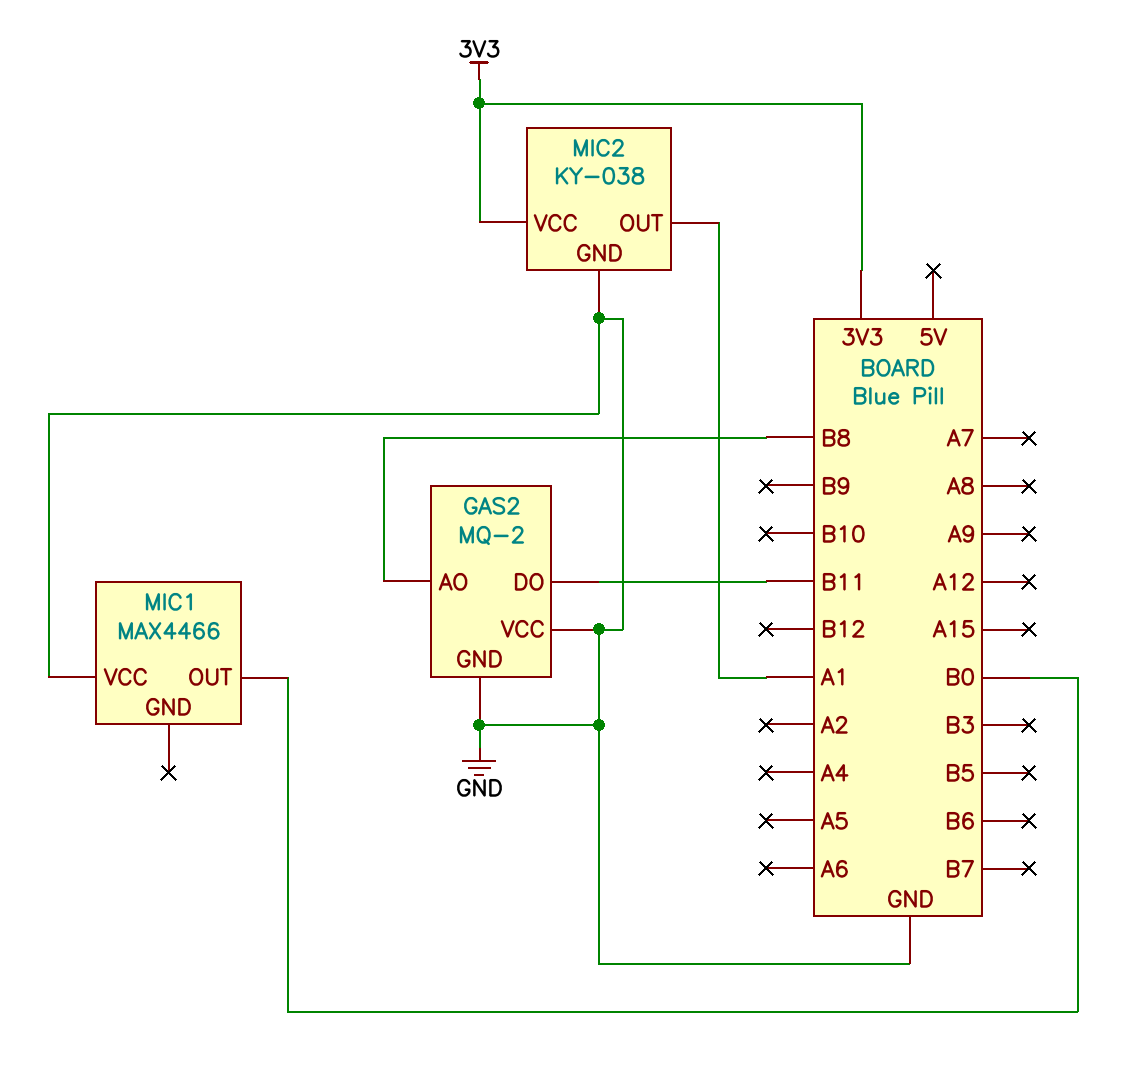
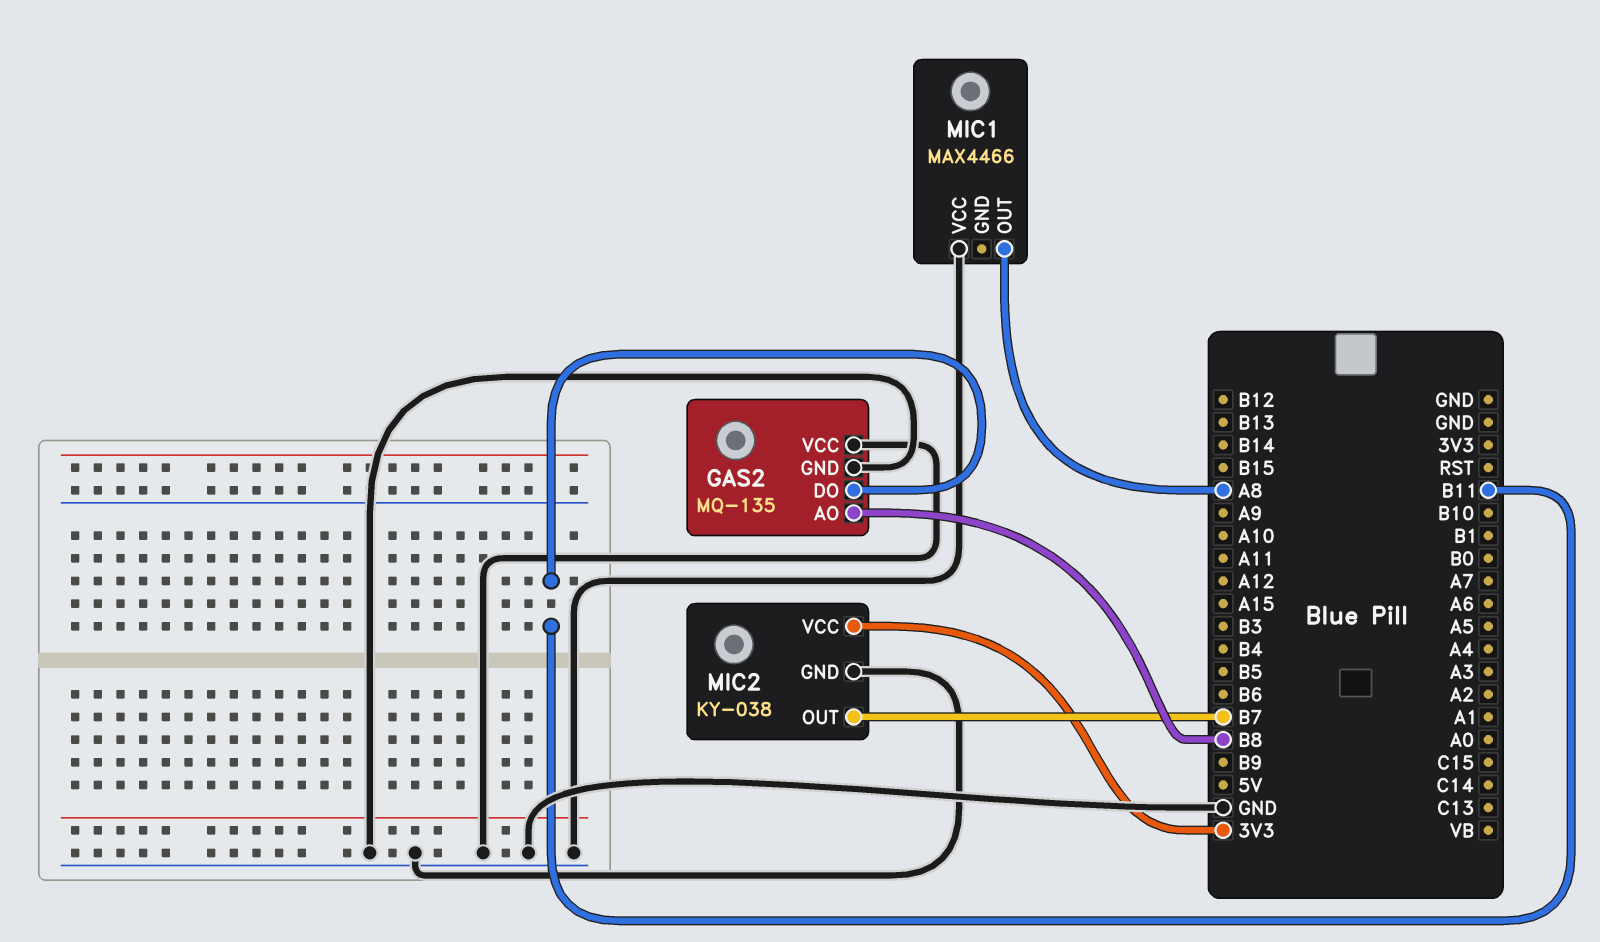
GAS2: MQ-2 -> MQ-135
MIC1 pin OUT: B0 -> A8
MIC2 pin OUT: A1 -> B7

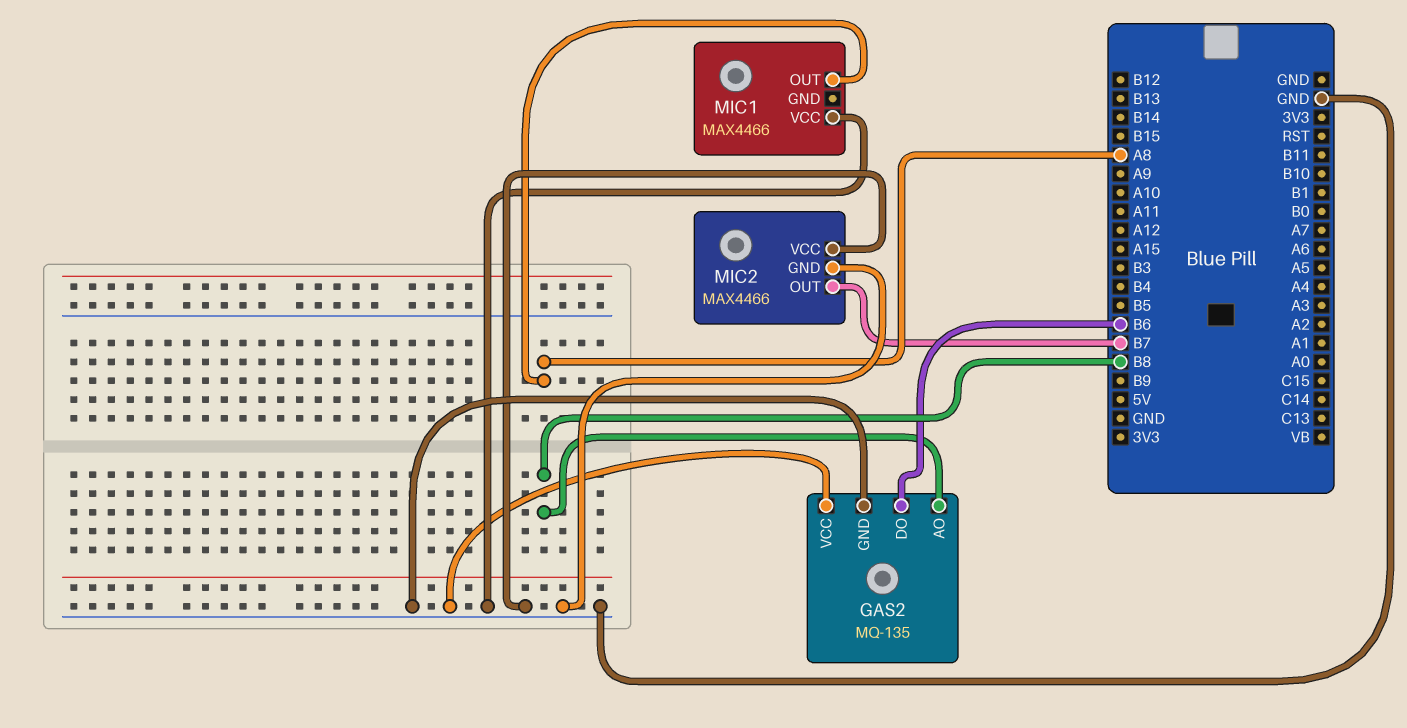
GAS2 pin DO: B11 -> B6
MIC2: KY-038 -> MAX4466
MIC2 pin VCC: 3V3 -> GND

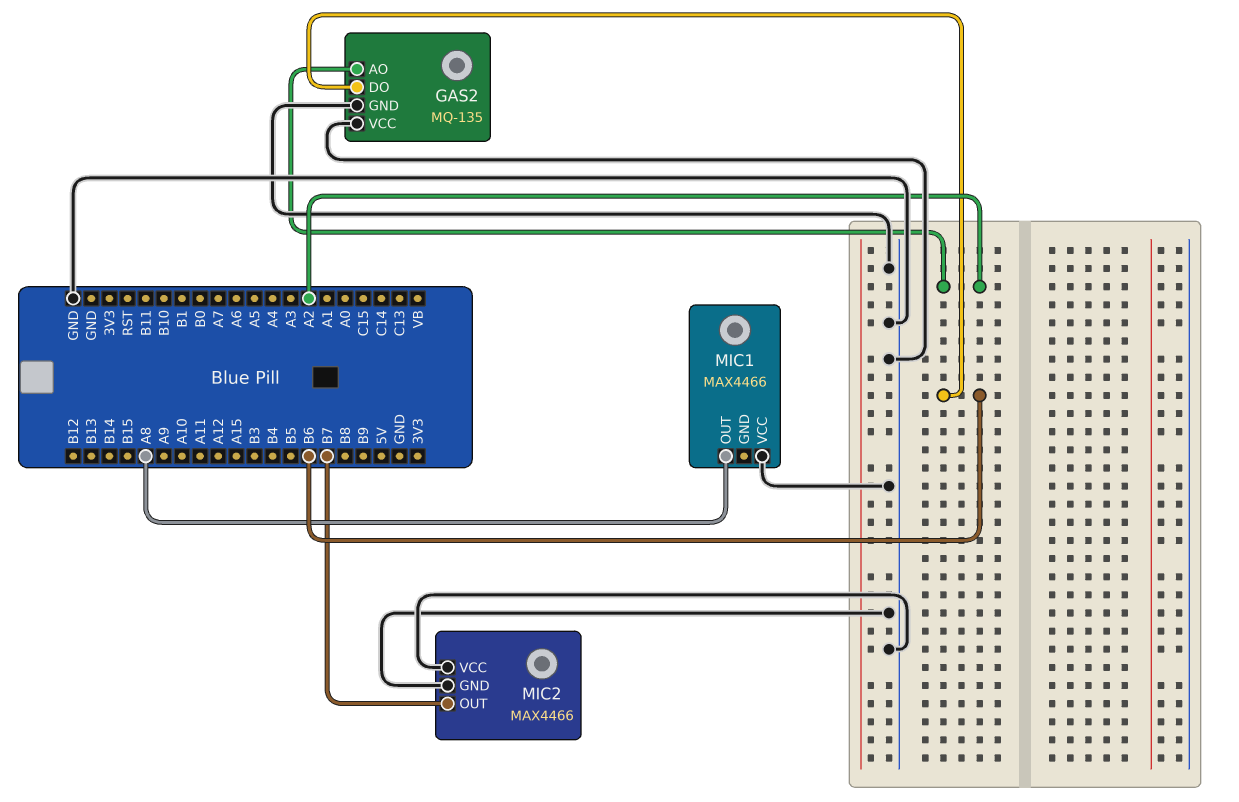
GAS2 pin AO: B8 -> A2

